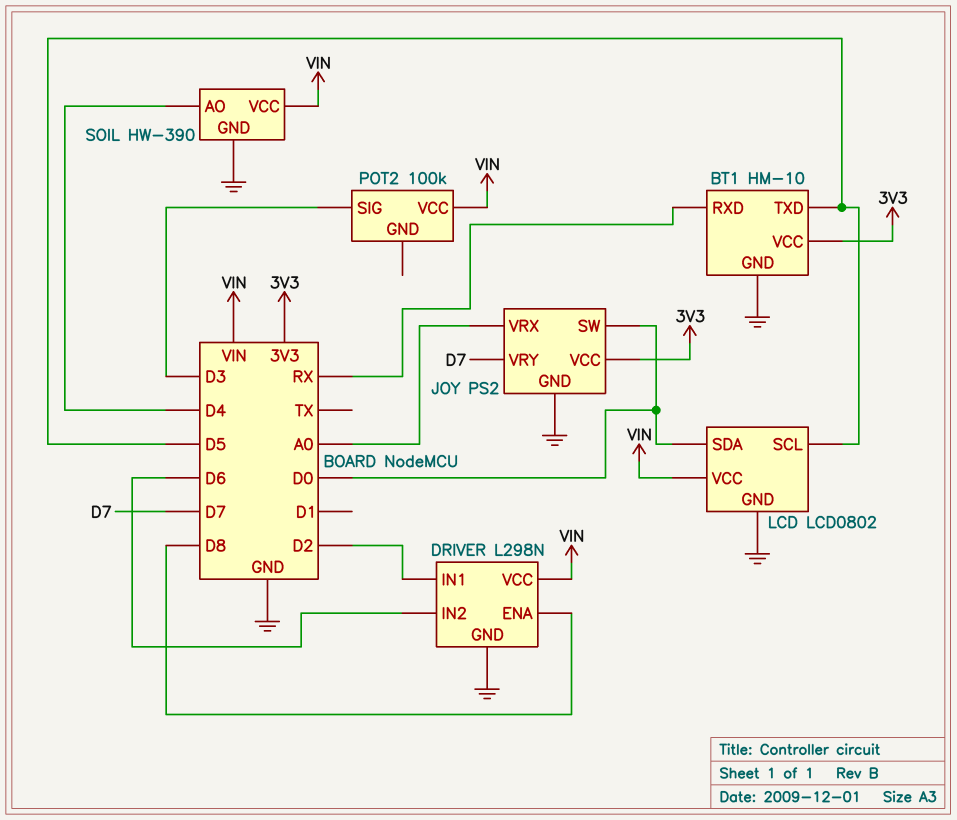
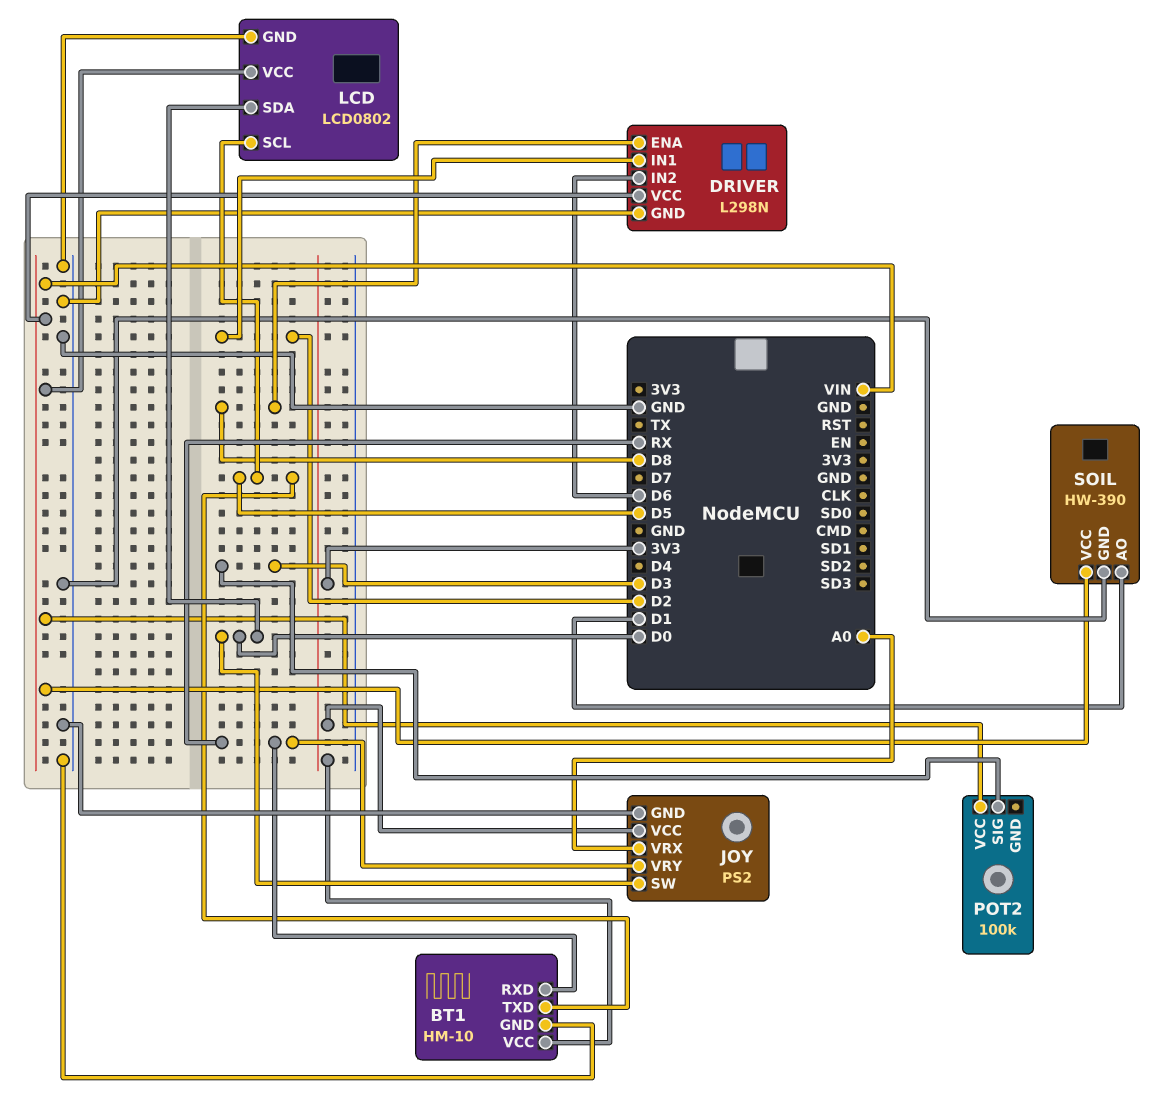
JOY pin VRY: D7 -> RX
SOIL pin AO: D4 -> D1

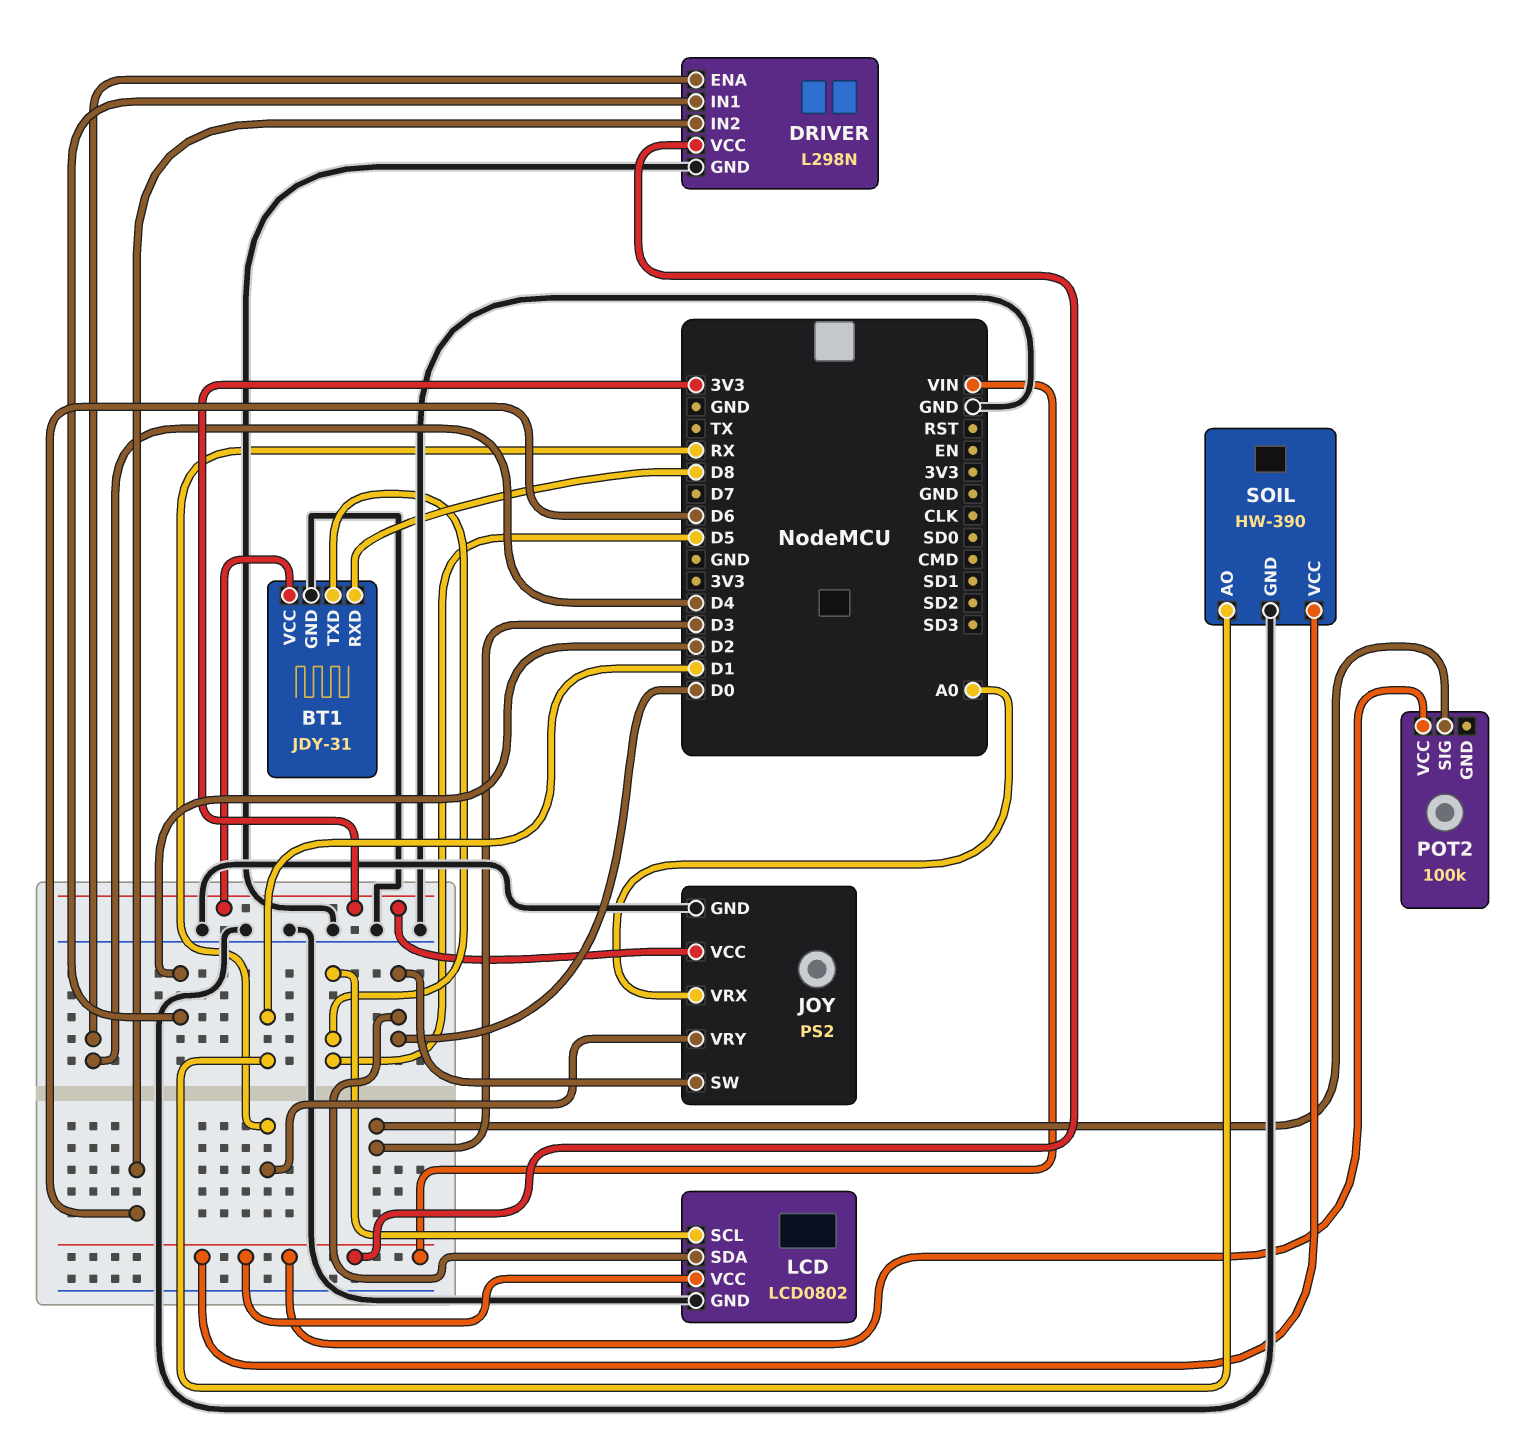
BT1: HM-10 -> JDY-31
BT1 pin RXD: RX -> D8
DRIVER pin ENA: D8 -> D4

